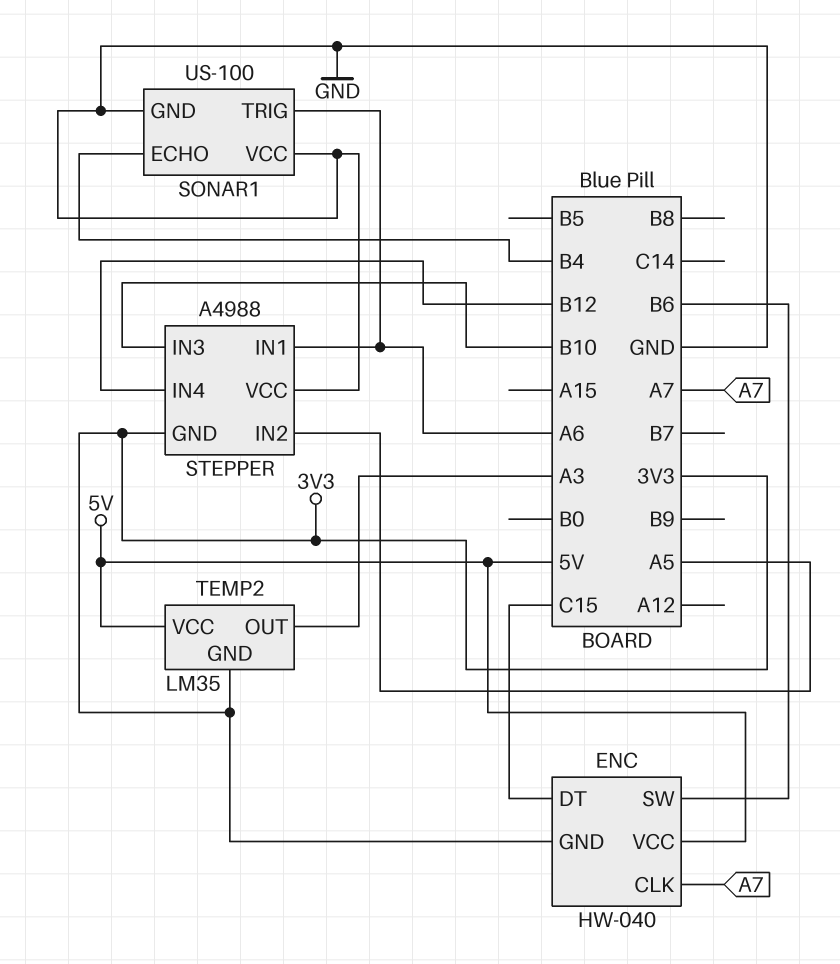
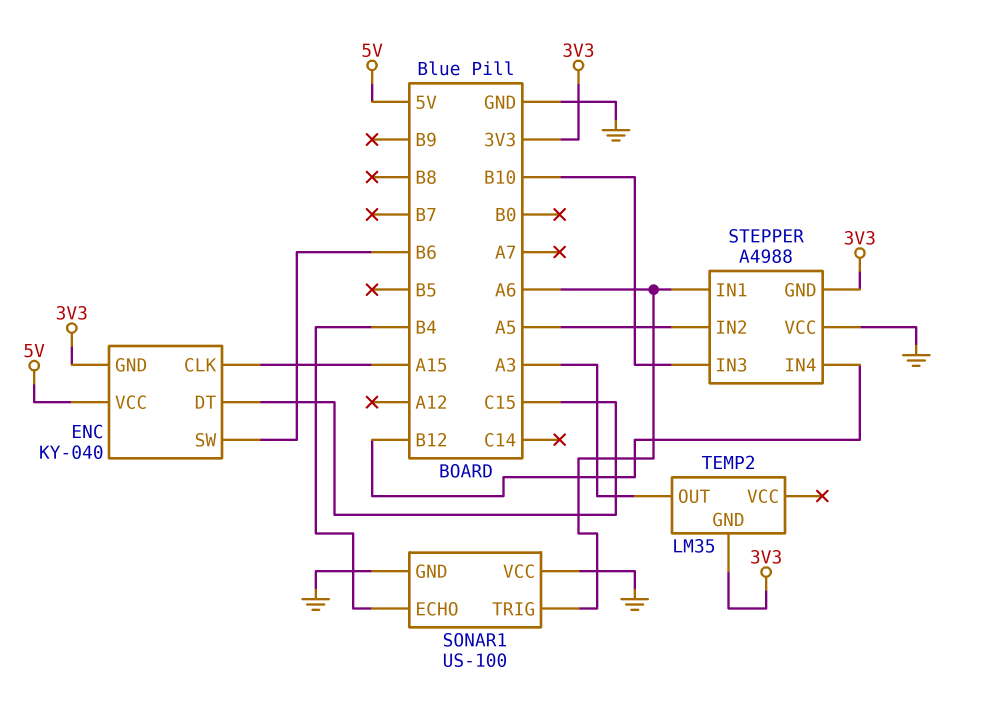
ENC: HW-040 -> KY-040
ENC pin CLK: A7 -> A15
TEMP2 pin VCC: 5V -> none

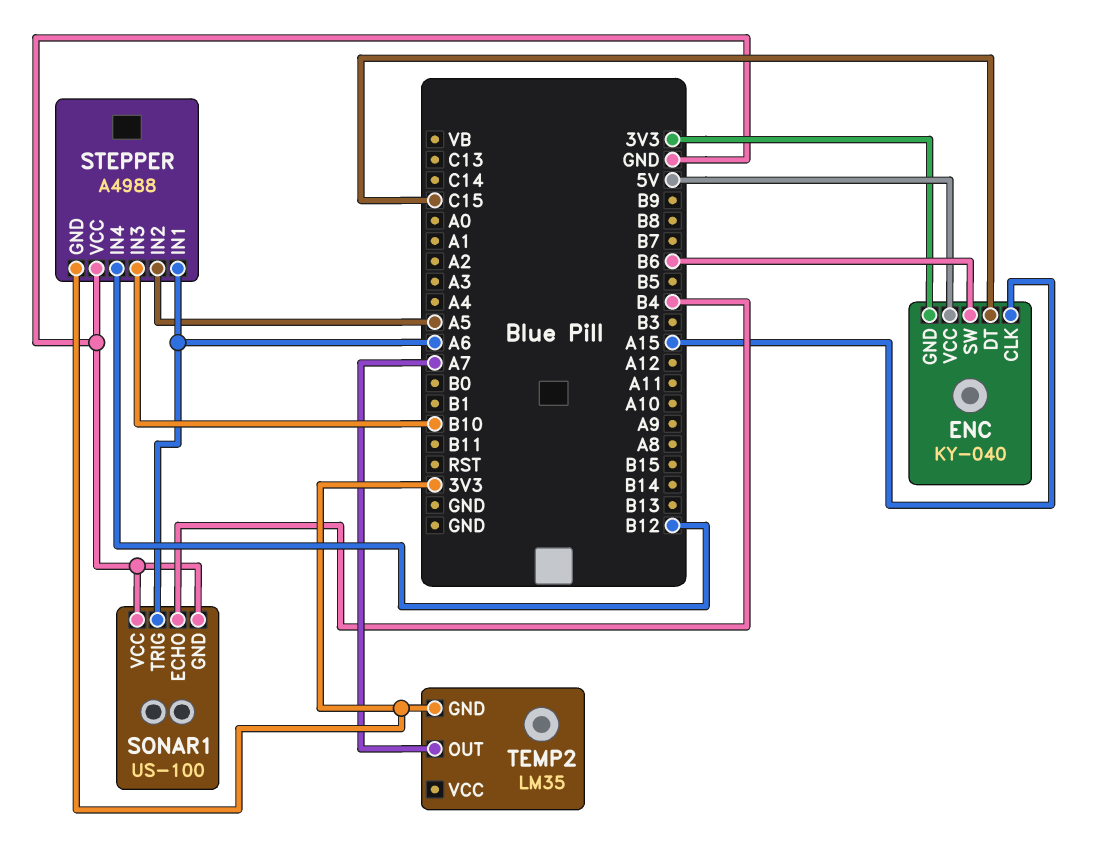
TEMP2 pin OUT: A3 -> A7

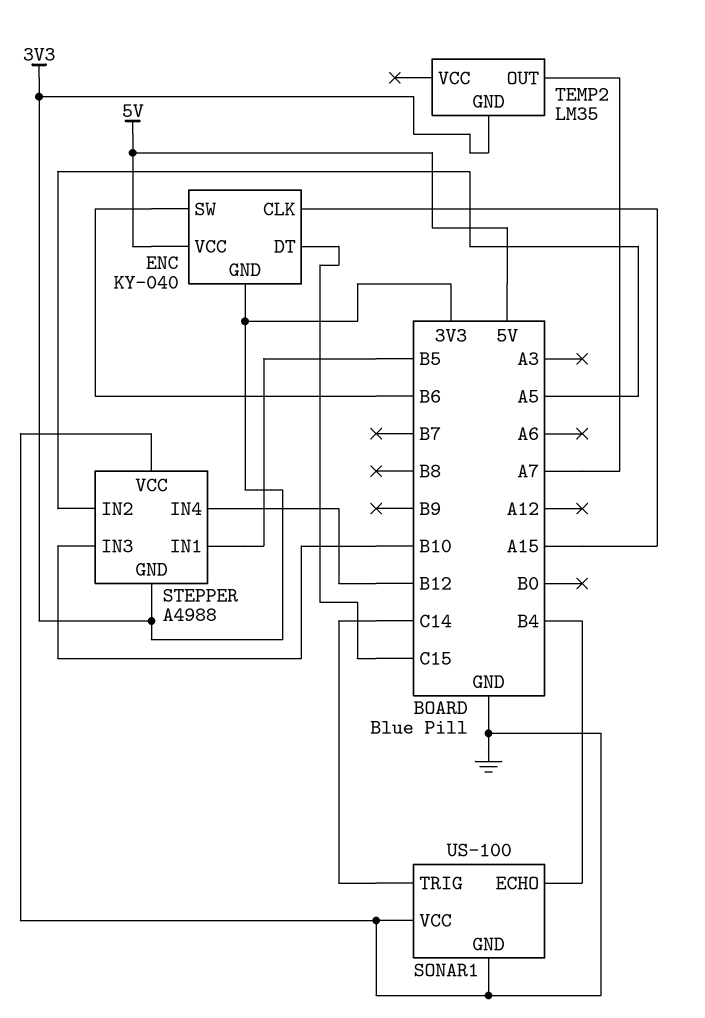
SONAR1 pin TRIG: A6 -> C14
STEPPER pin IN1: A6 -> B5

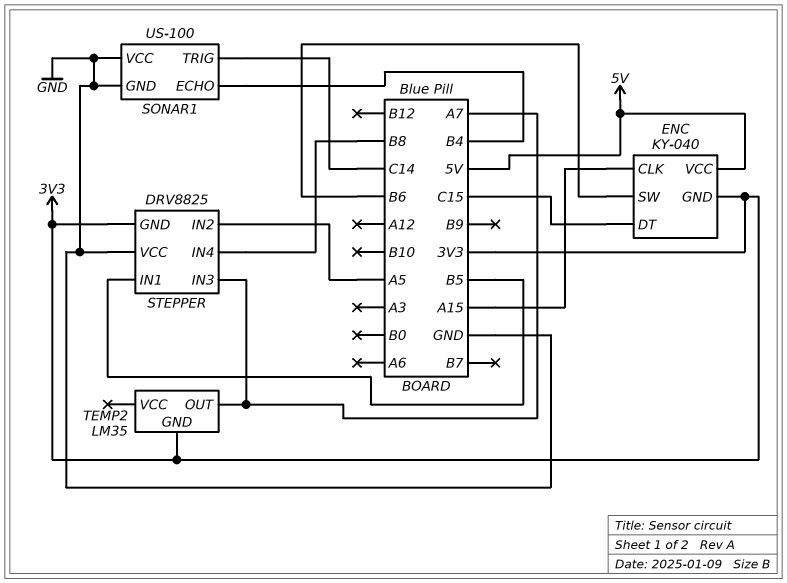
STEPPER: A4988 -> DRV8825
STEPPER pin IN3: B10 -> A7
STEPPER pin IN4: B12 -> B8

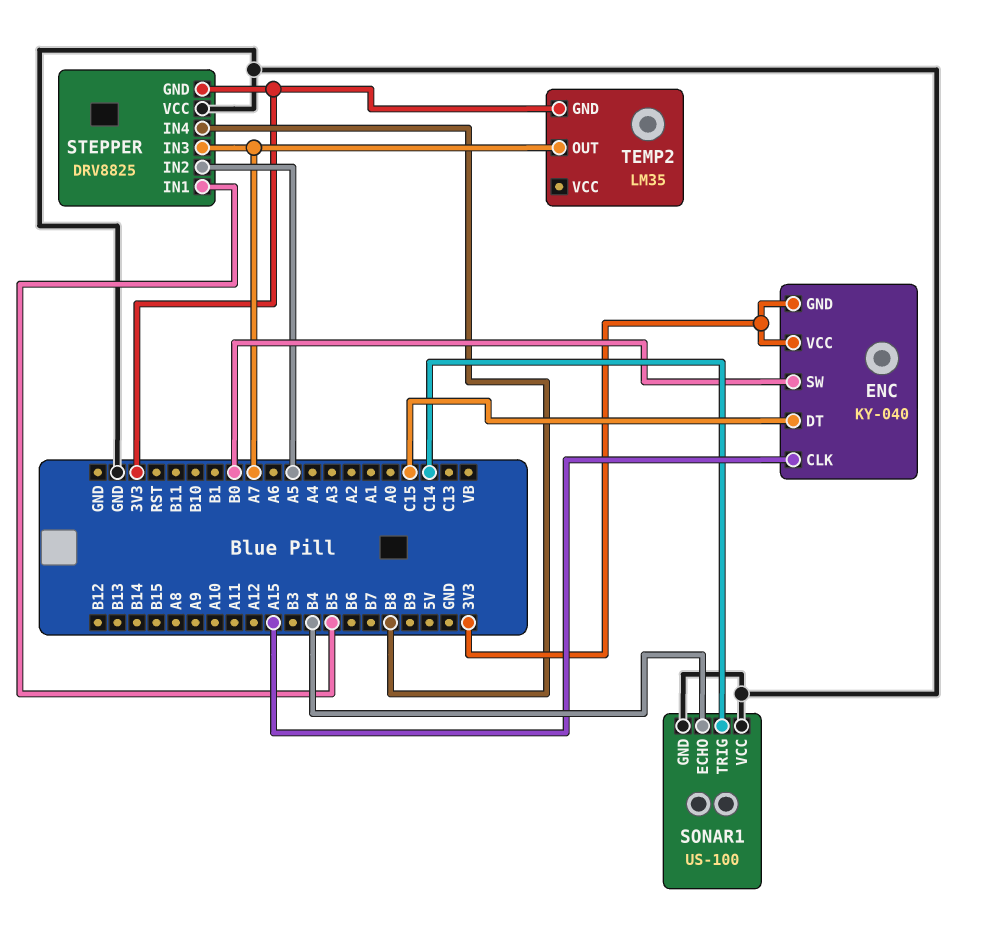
ENC pin SW: B6 -> B0
ENC pin VCC: 5V -> 3V3

